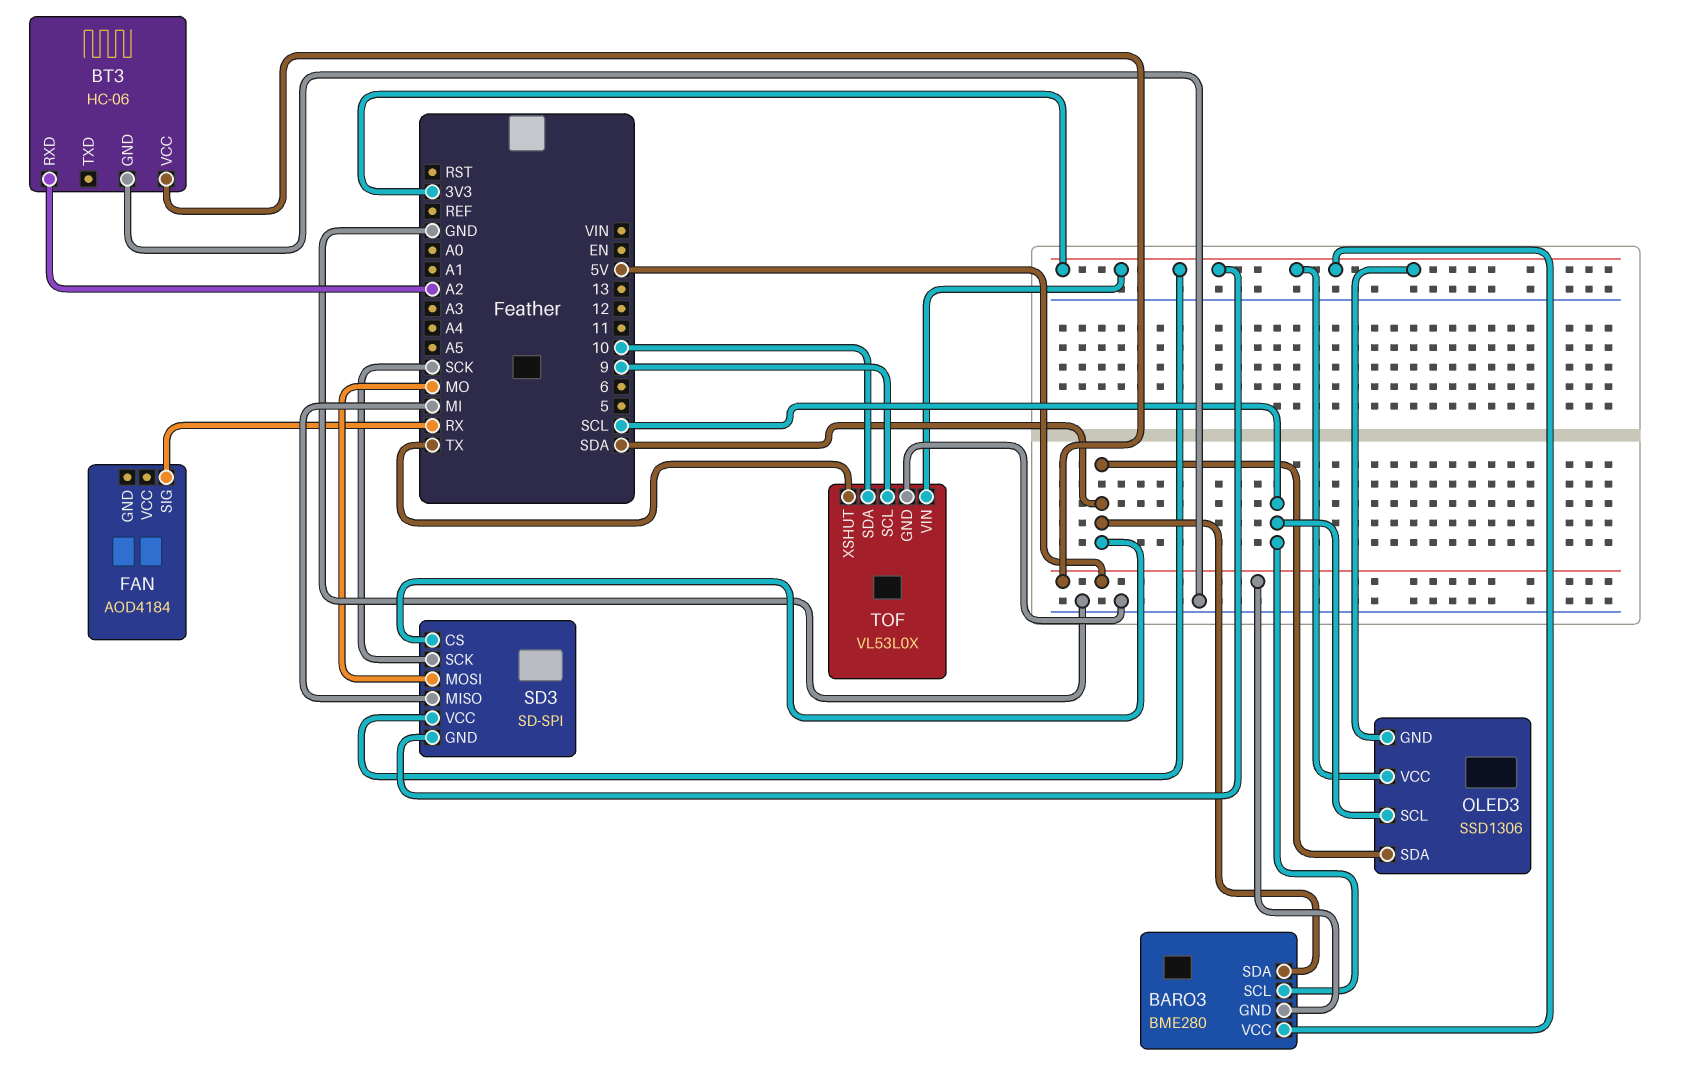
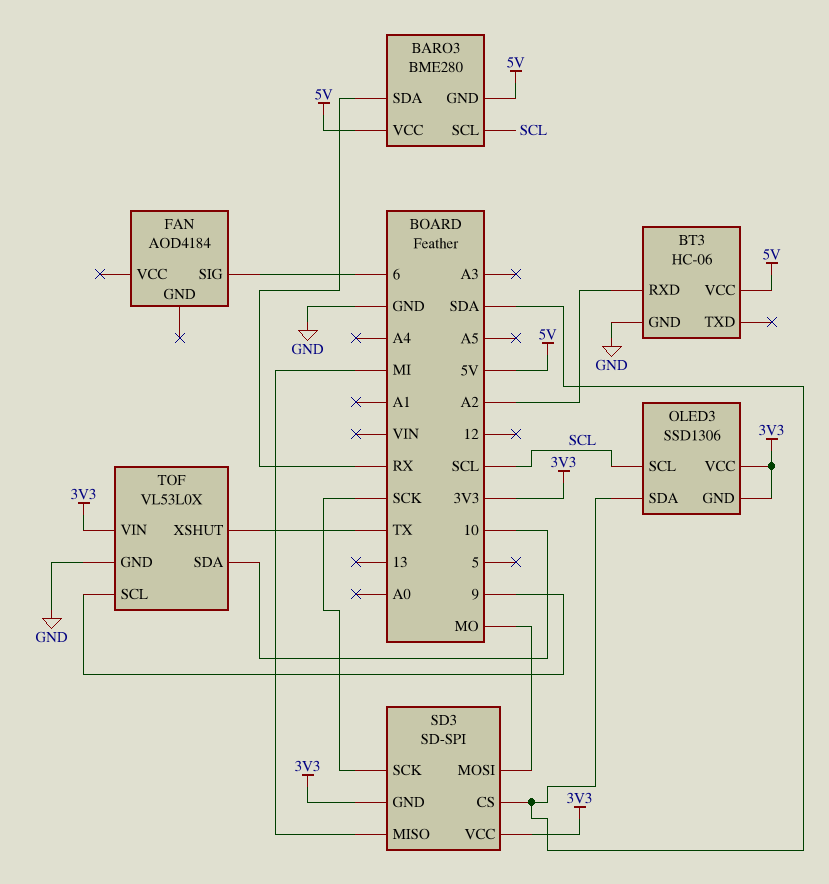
BARO3 pin SDA: SDA -> RX
BARO3 pin VCC: 3V3 -> 5V
FAN pin SIG: RX -> 6

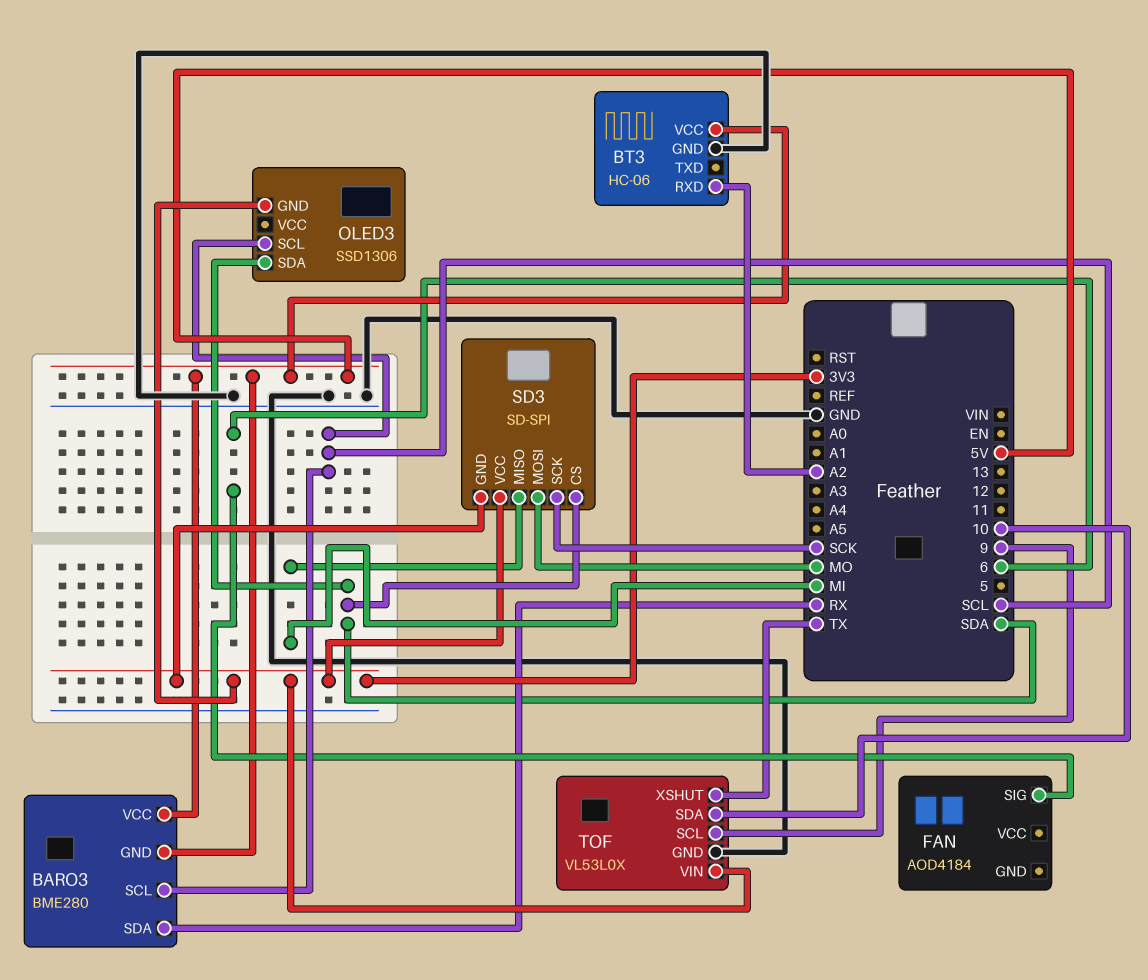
OLED3 pin VCC: 3V3 -> none

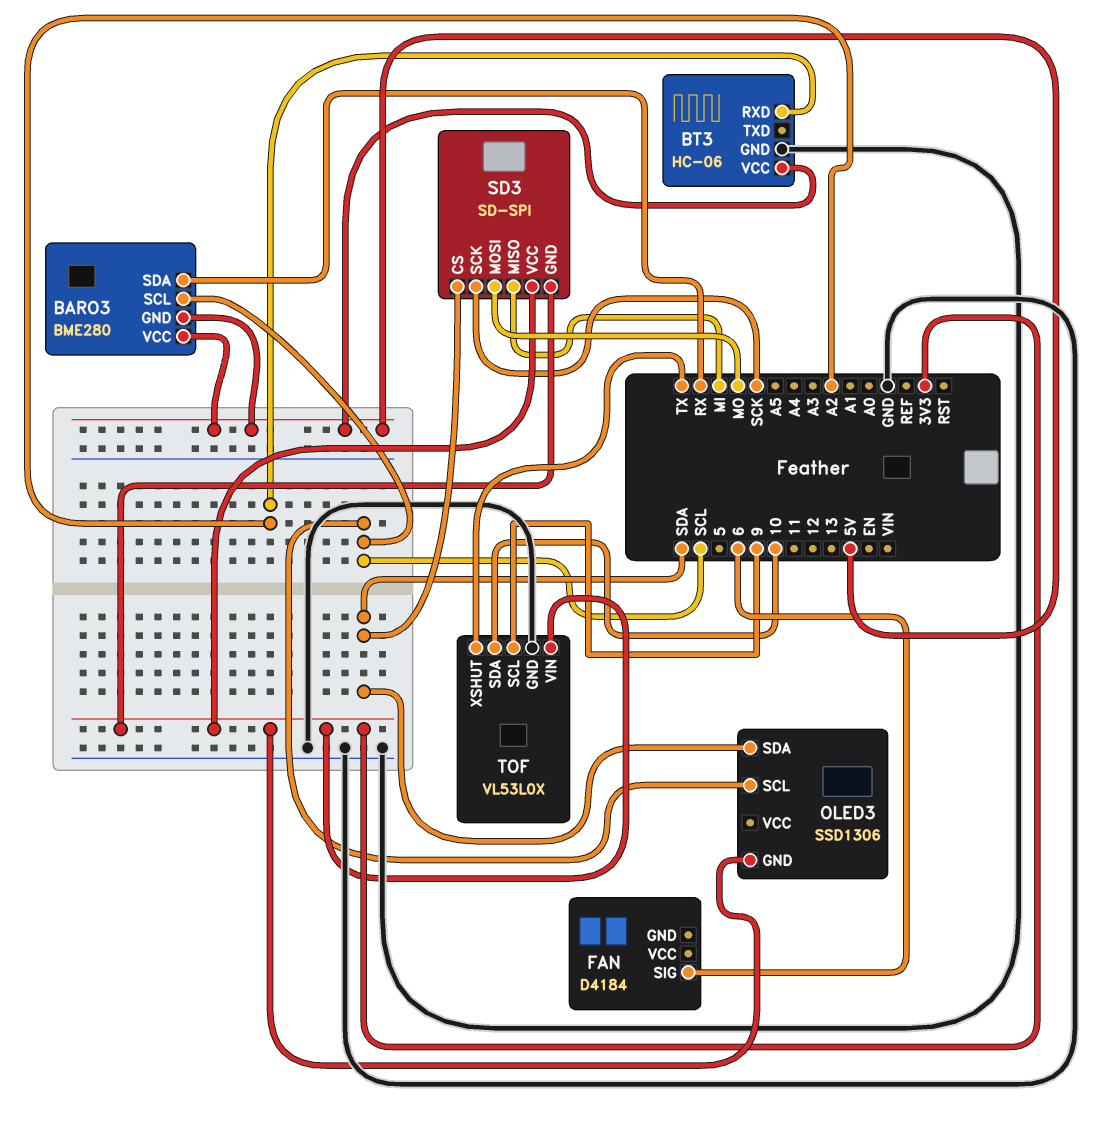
FAN: AOD4184 -> D4184

